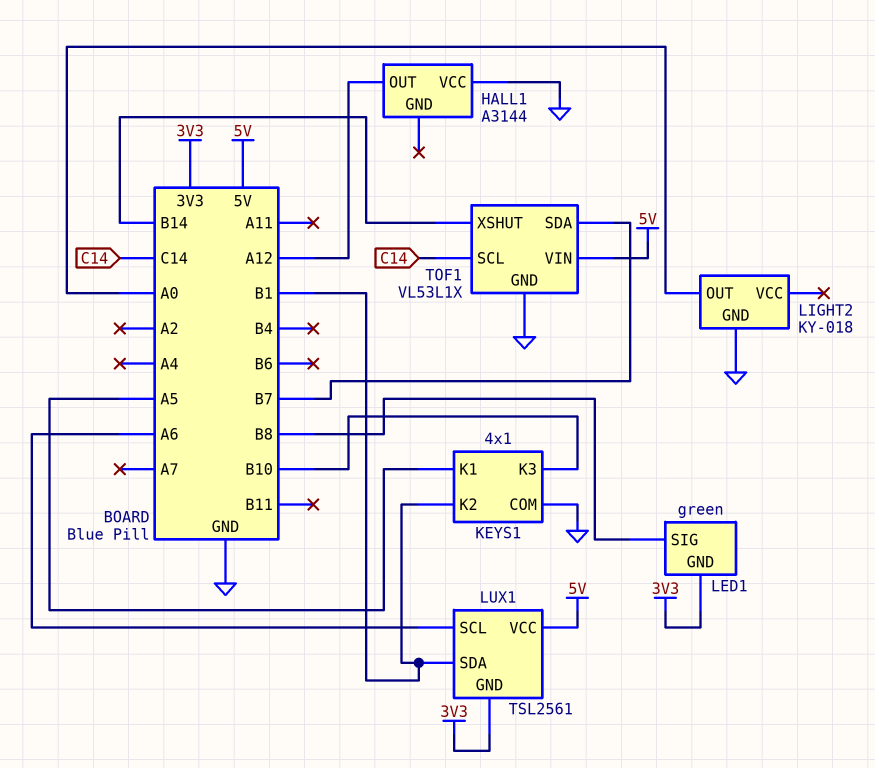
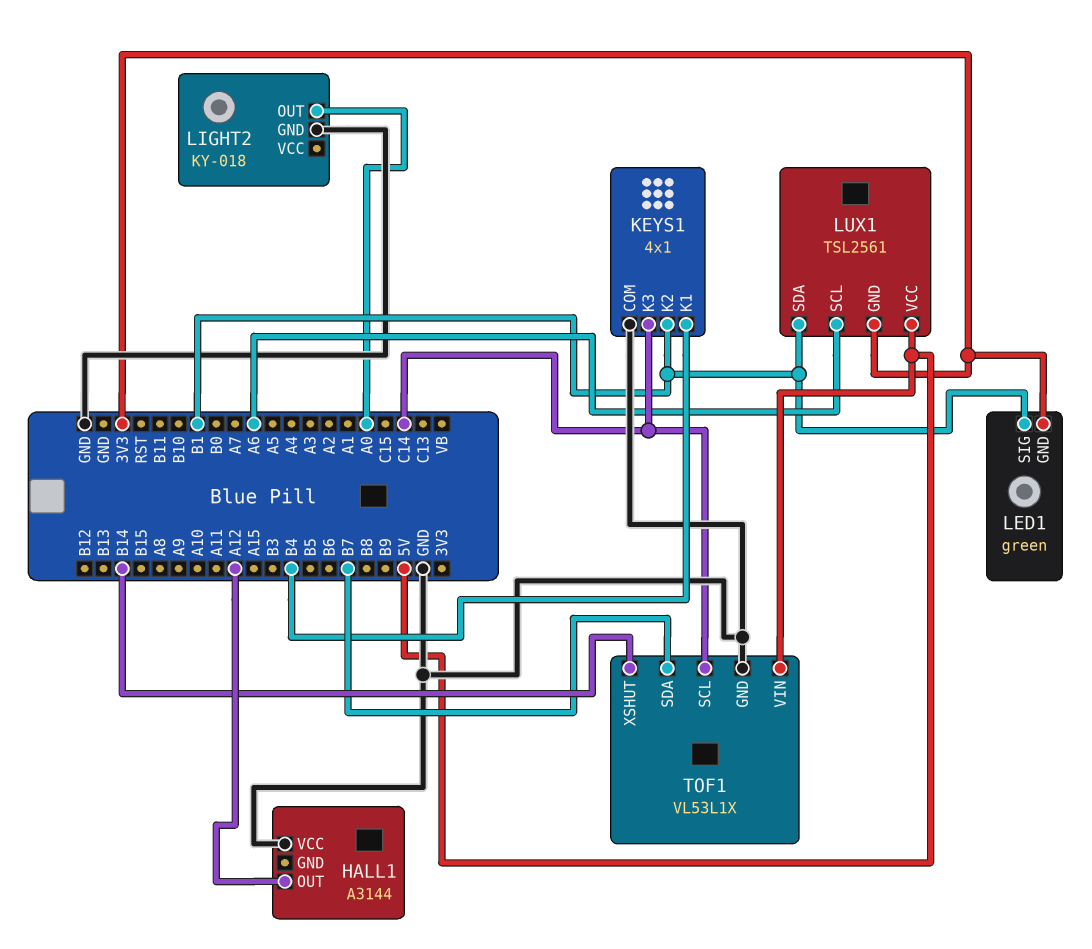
KEYS1 pin K1: A5 -> B4
KEYS1 pin K3: B10 -> C14
LED1 pin SIG: B8 -> B1

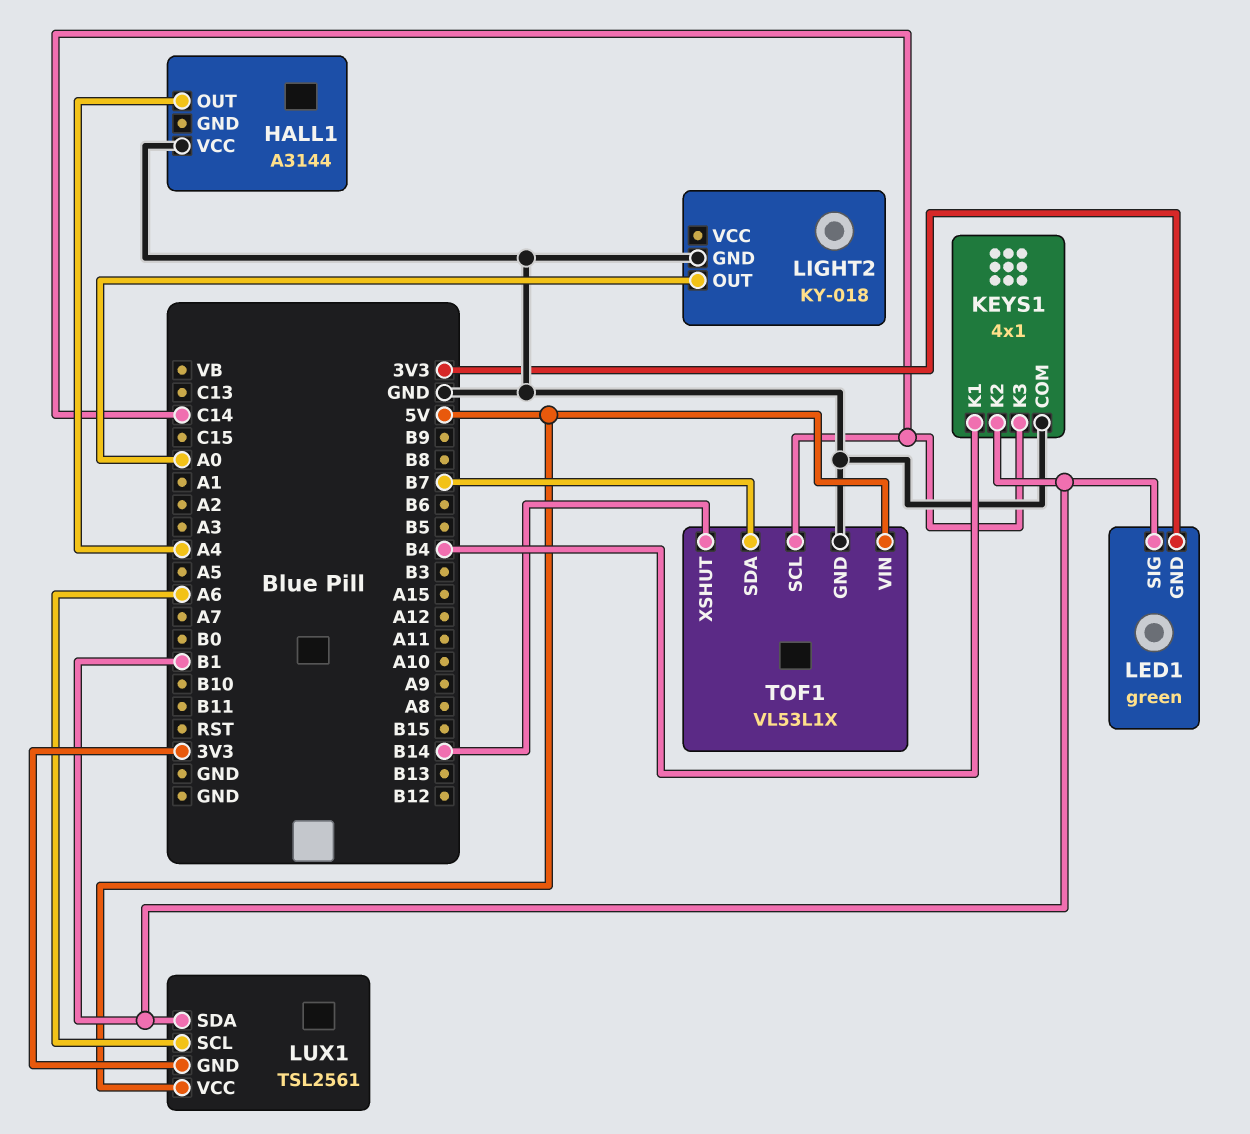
HALL1 pin OUT: A12 -> A4

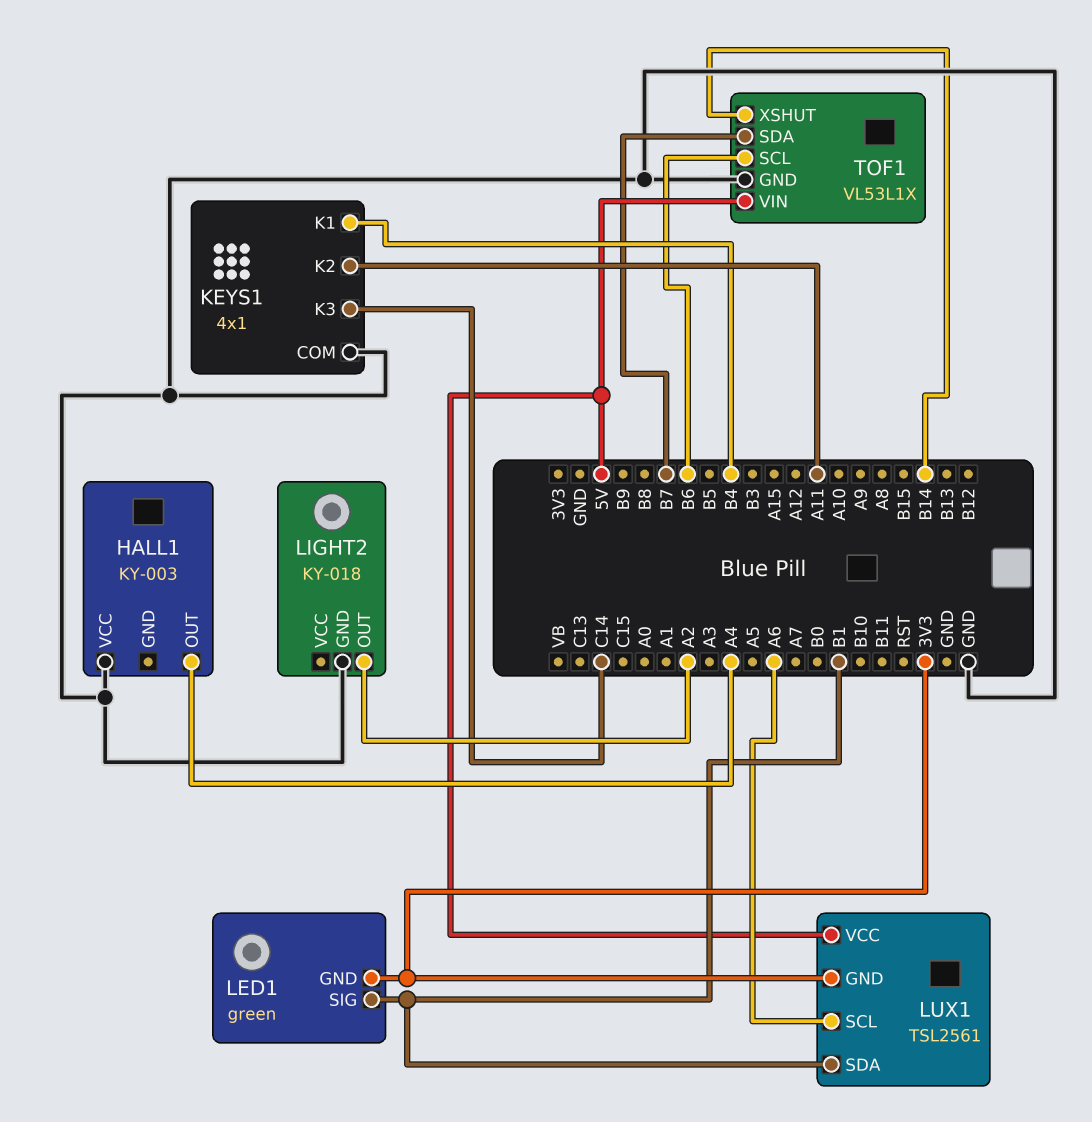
HALL1: A3144 -> KY-003
KEYS1 pin K2: B1 -> A11
LIGHT2 pin OUT: A0 -> A2
TOF1 pin SCL: C14 -> B6

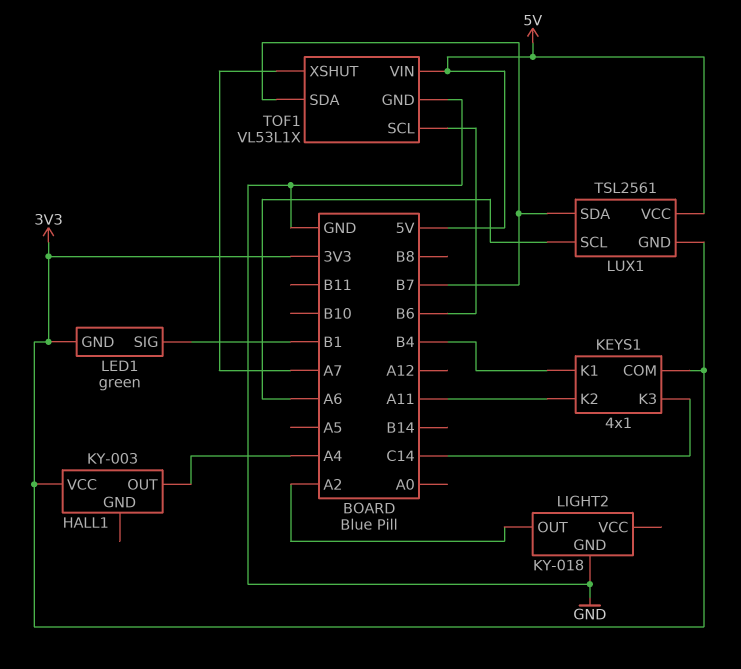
HALL1 pin VCC: GND -> 3V3
KEYS1 pin COM: GND -> 3V3
LUX1 pin SDA: B1 -> B7
TOF1 pin XSHUT: B14 -> A7

